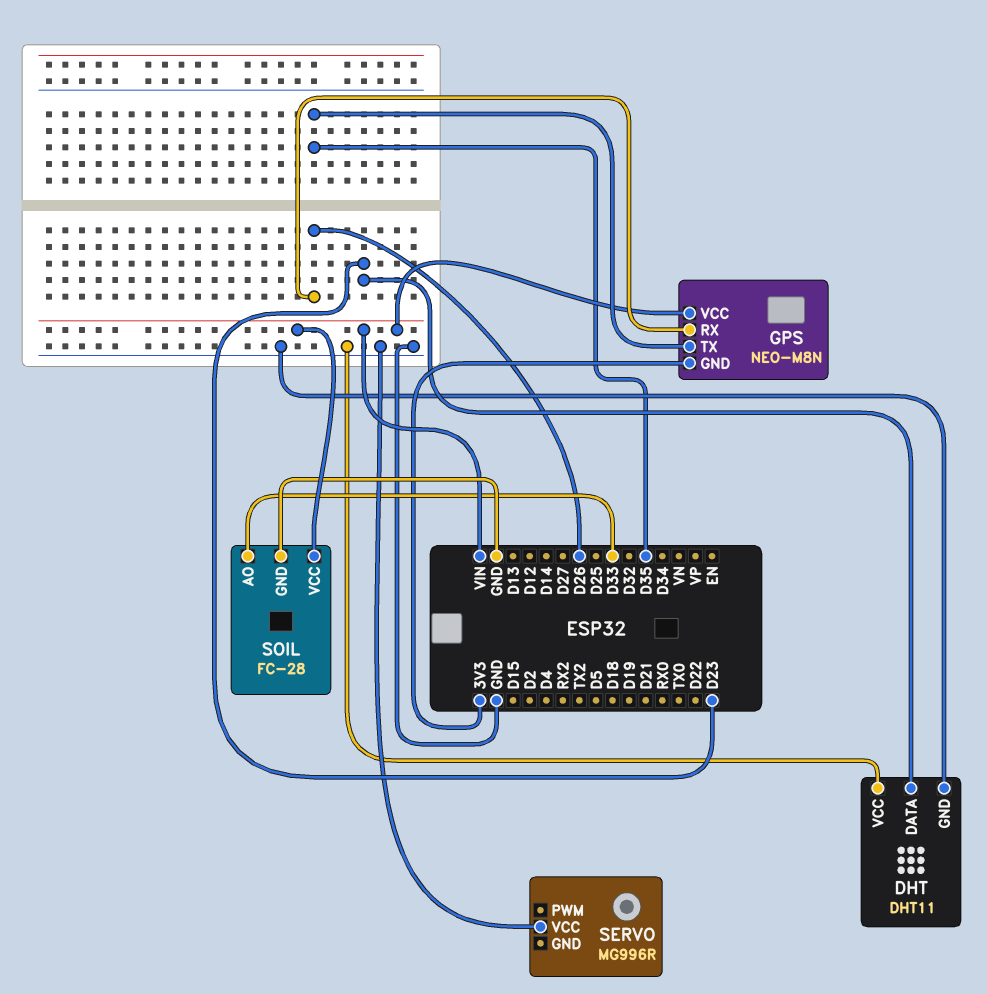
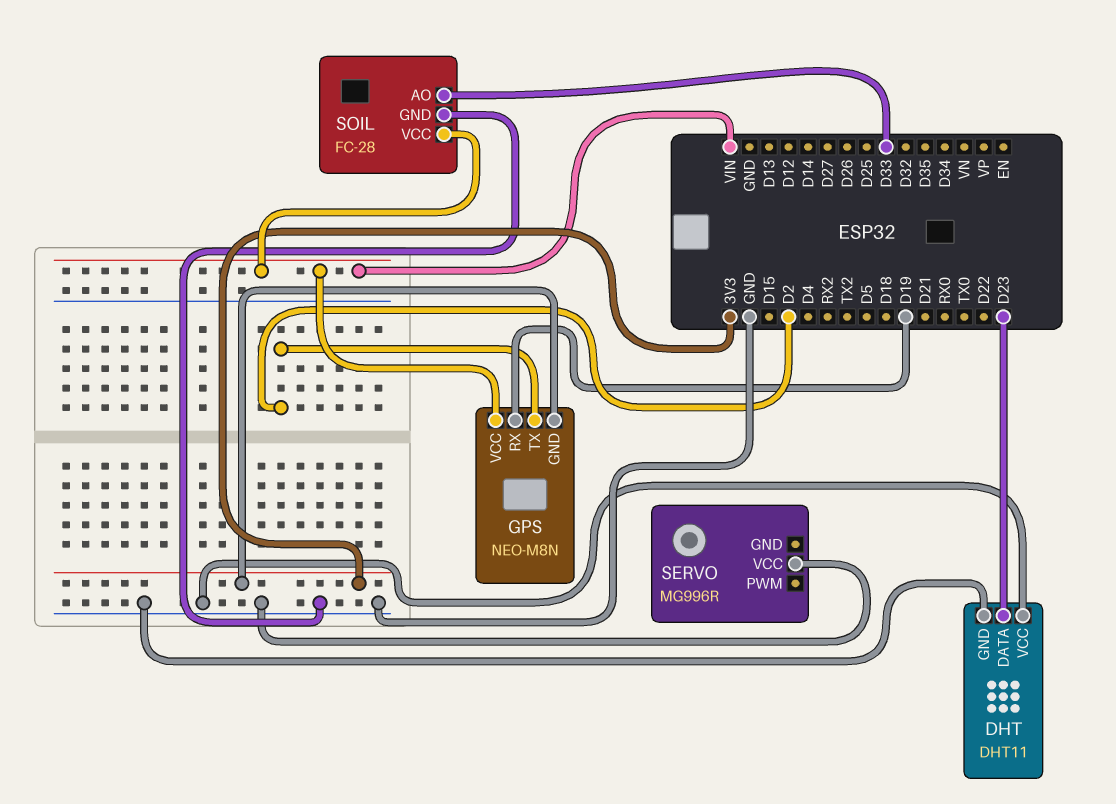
GPS pin RX: D26 -> D19
GPS pin TX: D35 -> D2

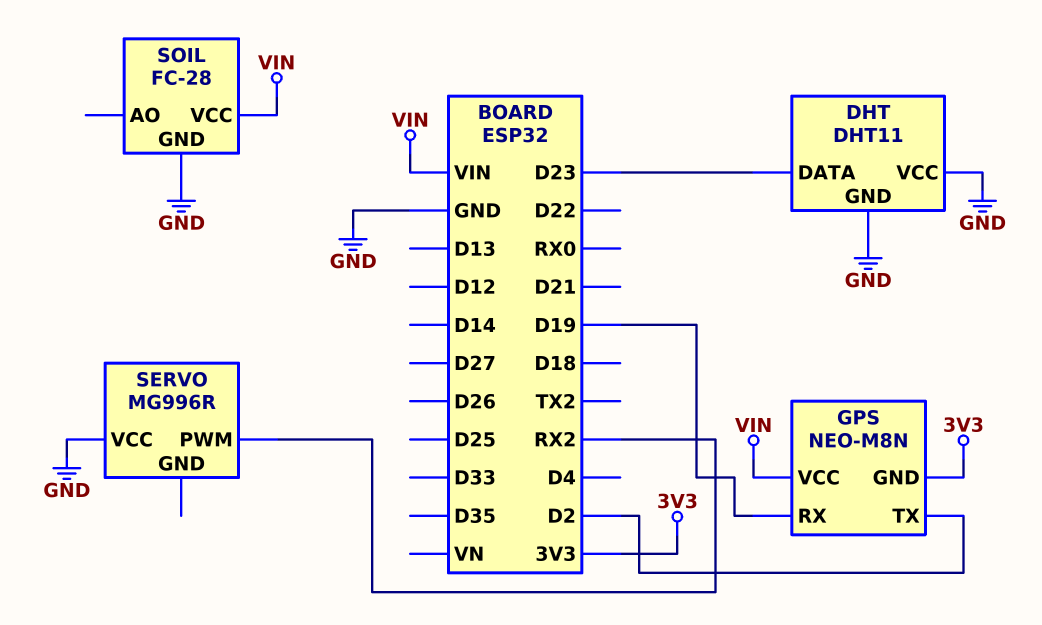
SERVO pin PWM: none -> RX2
SOIL pin AO: D33 -> none

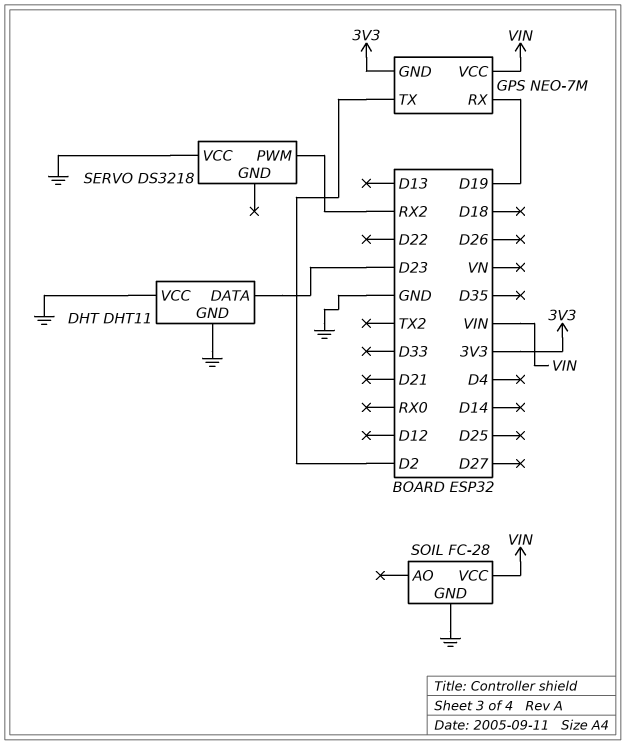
GPS: NEO-M8N -> NEO-7M
SERVO: MG996R -> DS3218

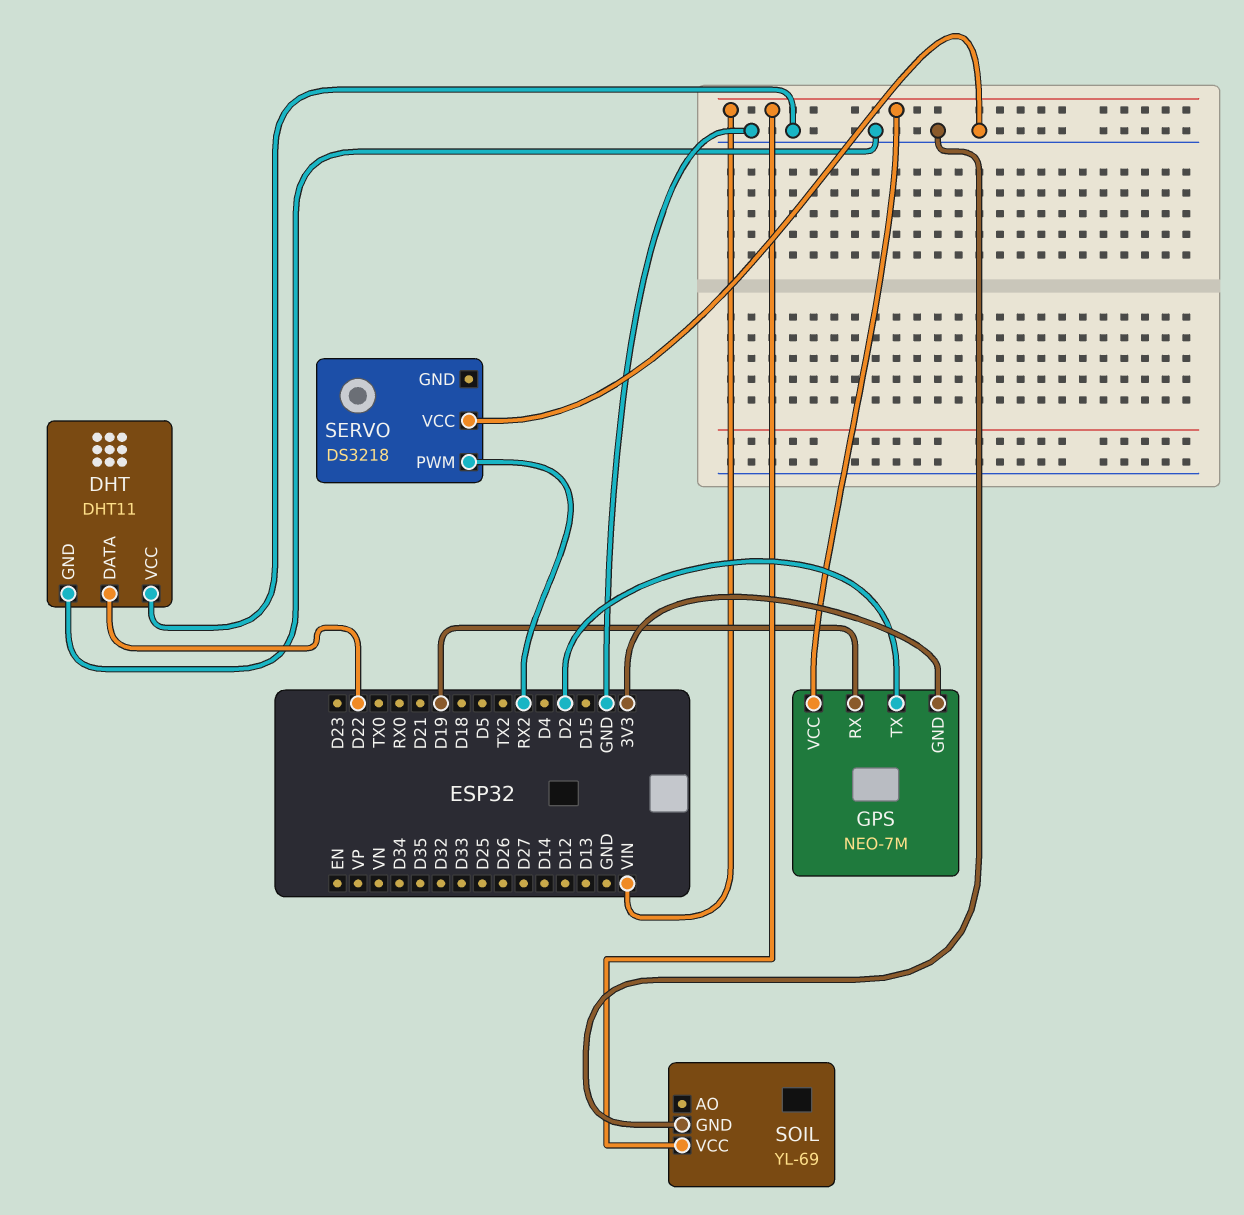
DHT pin DATA: D23 -> D22
SOIL: FC-28 -> YL-69

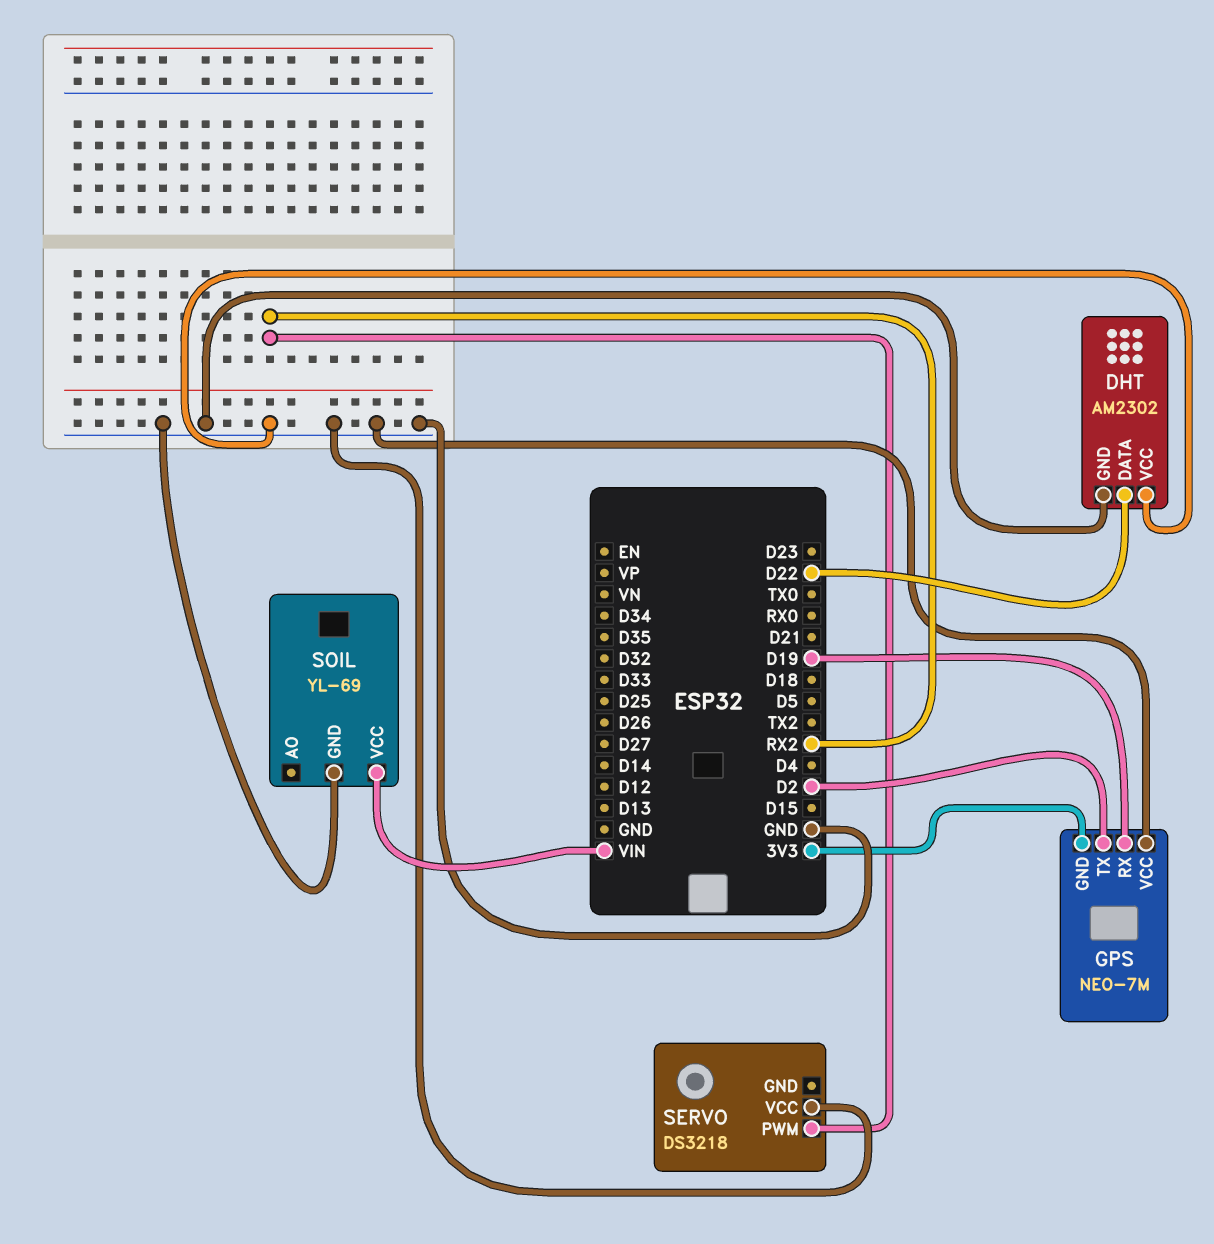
DHT: DHT11 -> AM2302
GPS pin VCC: VIN -> GND

